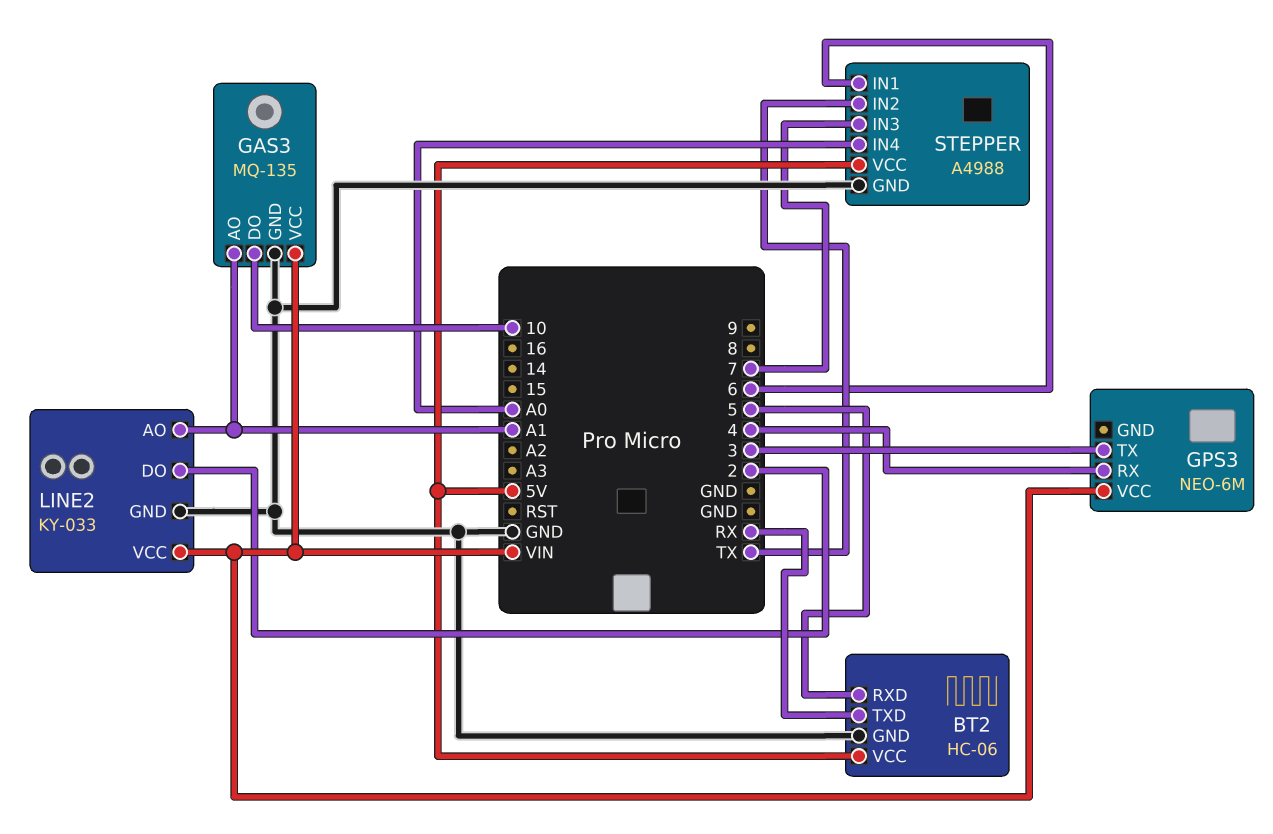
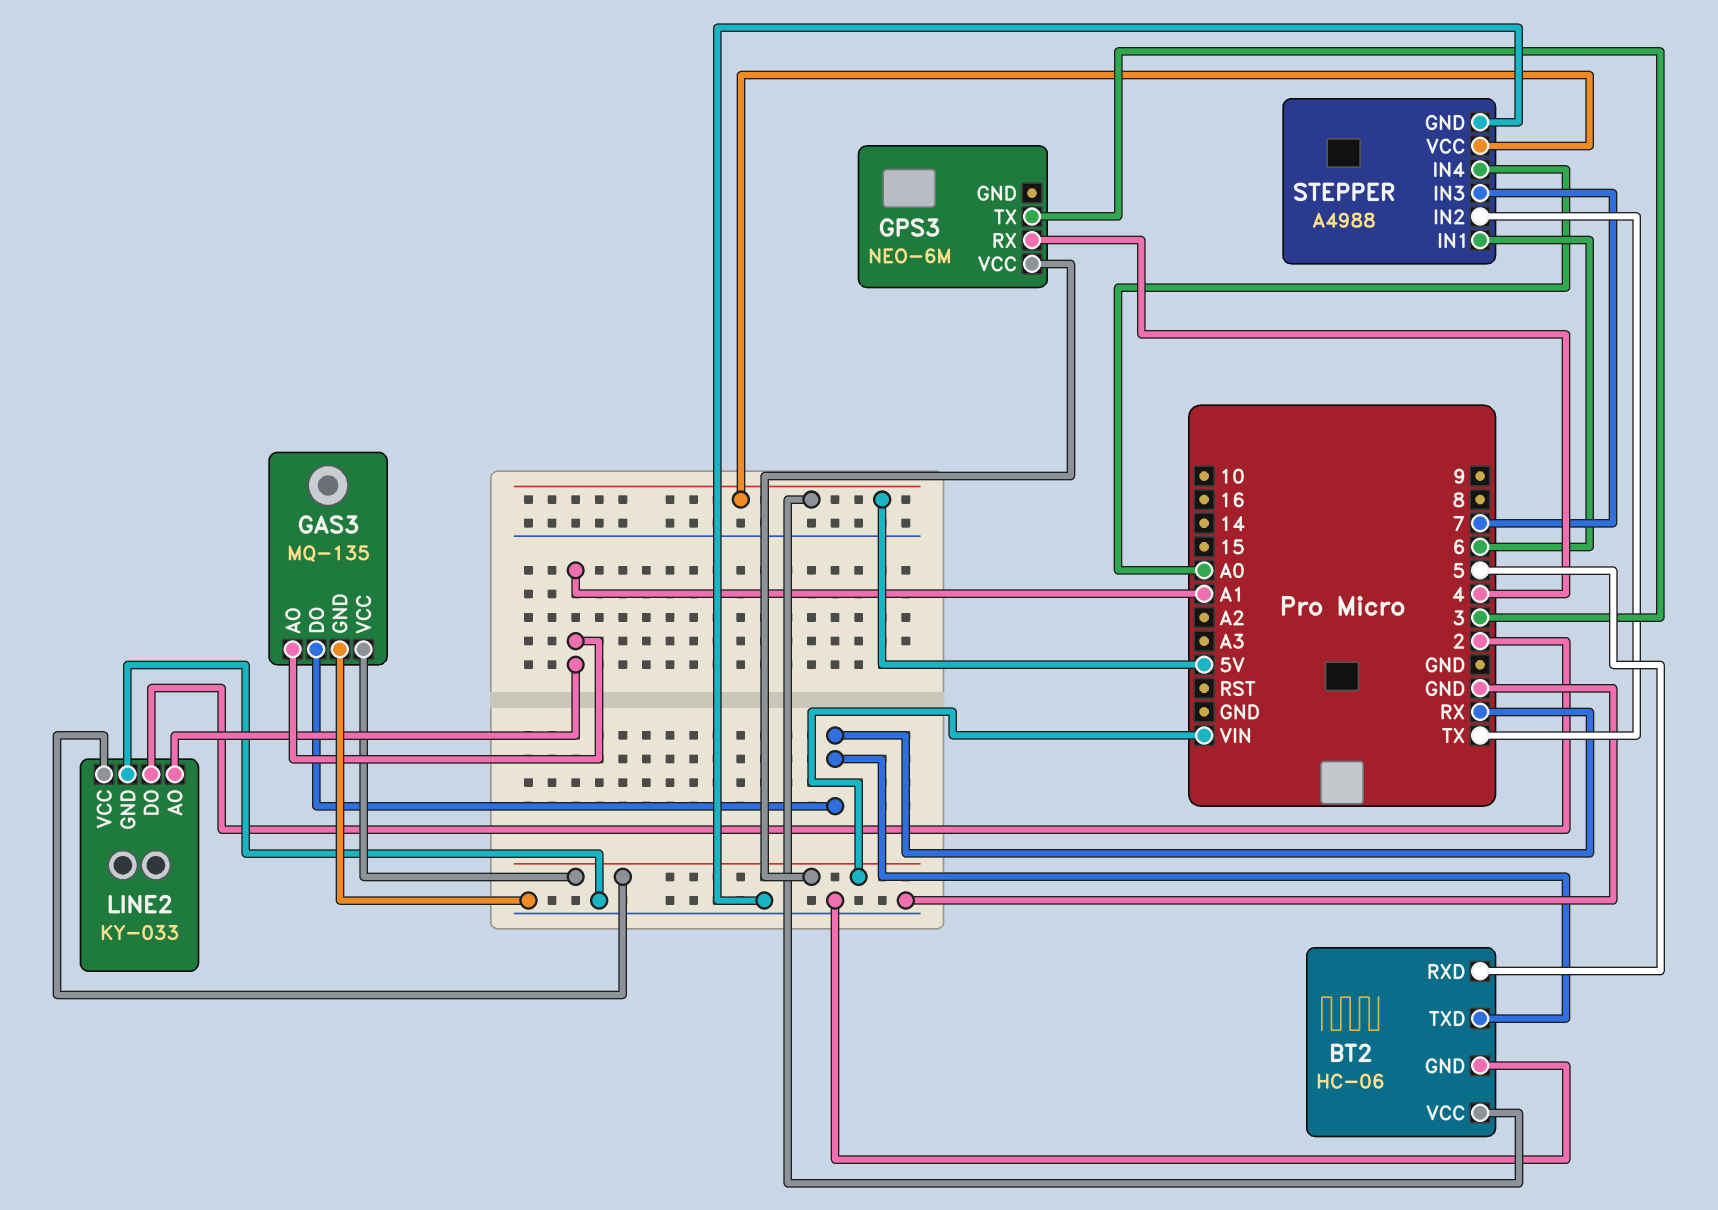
GAS3 pin DO: 10 -> RX

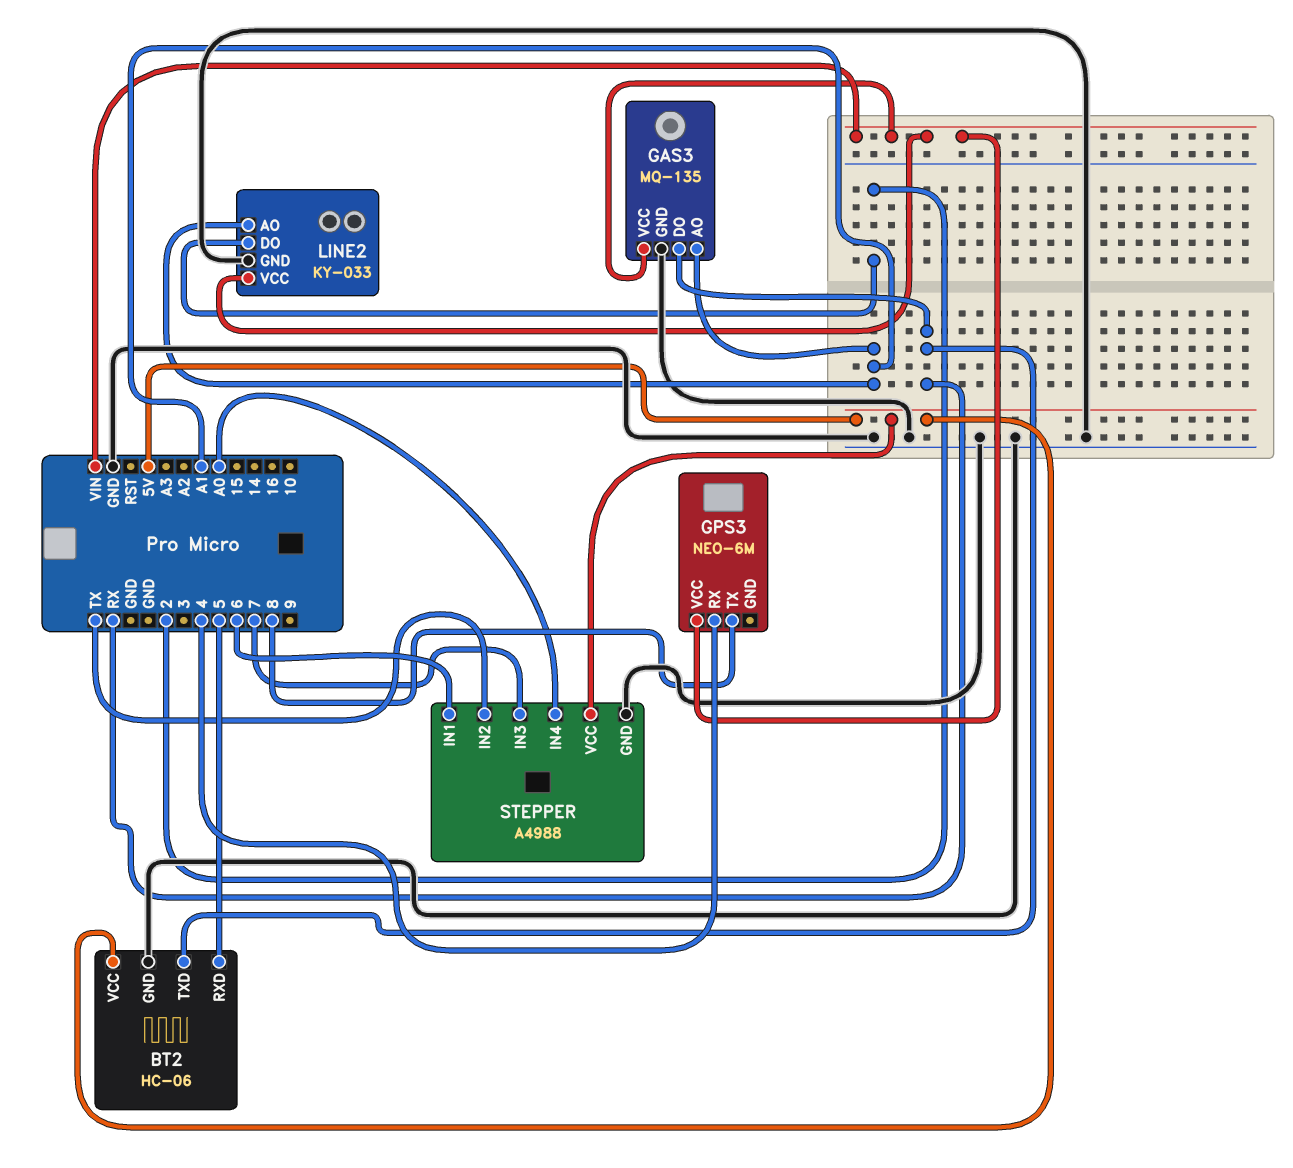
GPS3 pin TX: 3 -> 8

